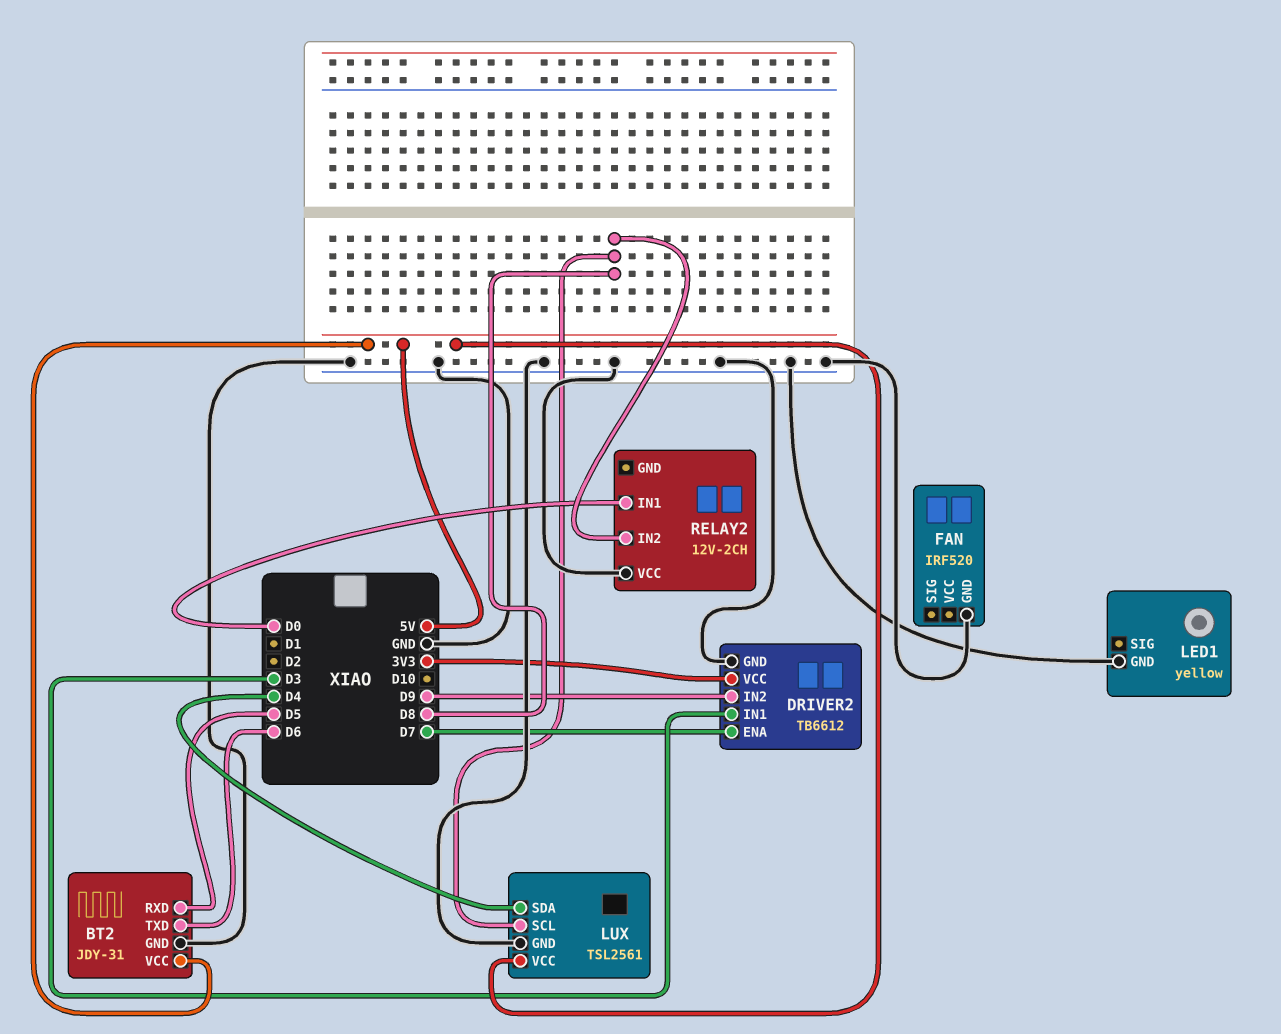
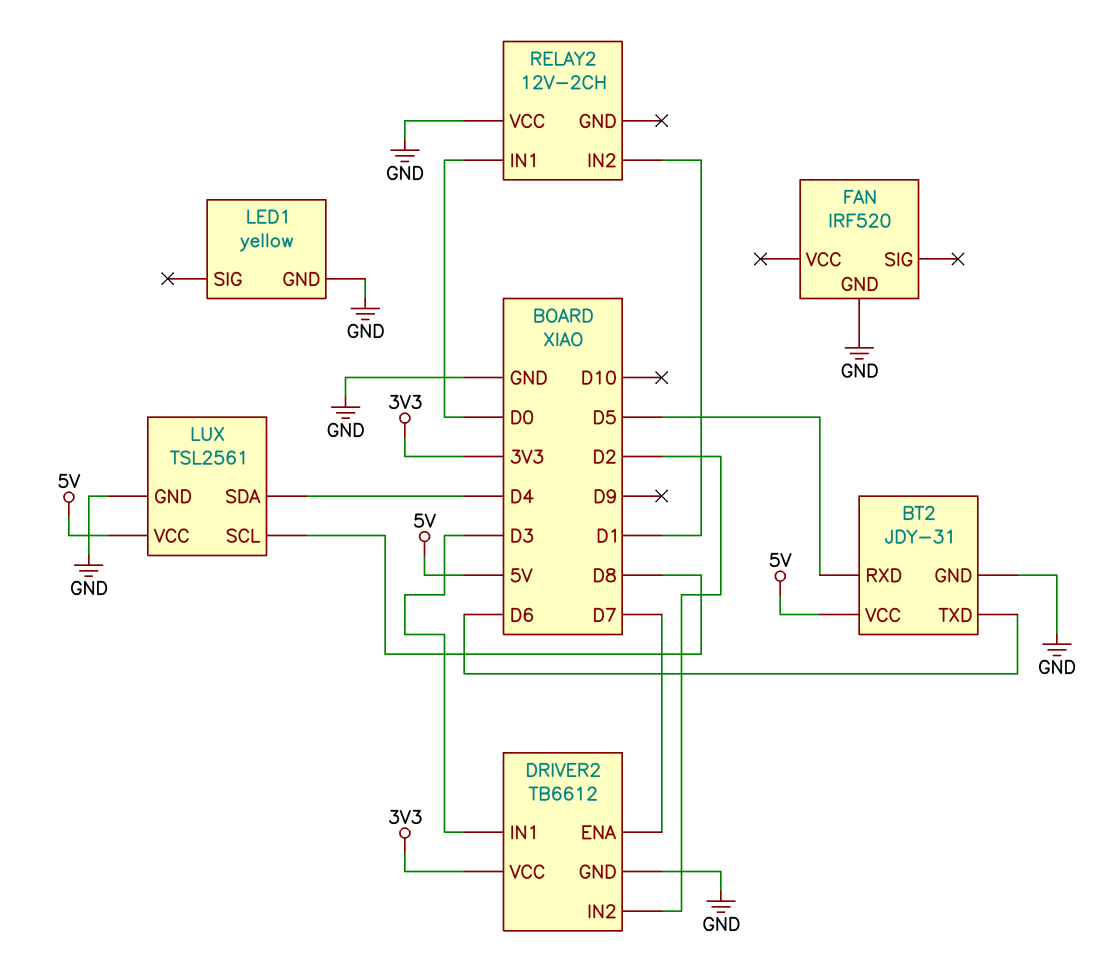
DRIVER2 pin IN2: D9 -> D2
RELAY2 pin IN2: D8 -> D1

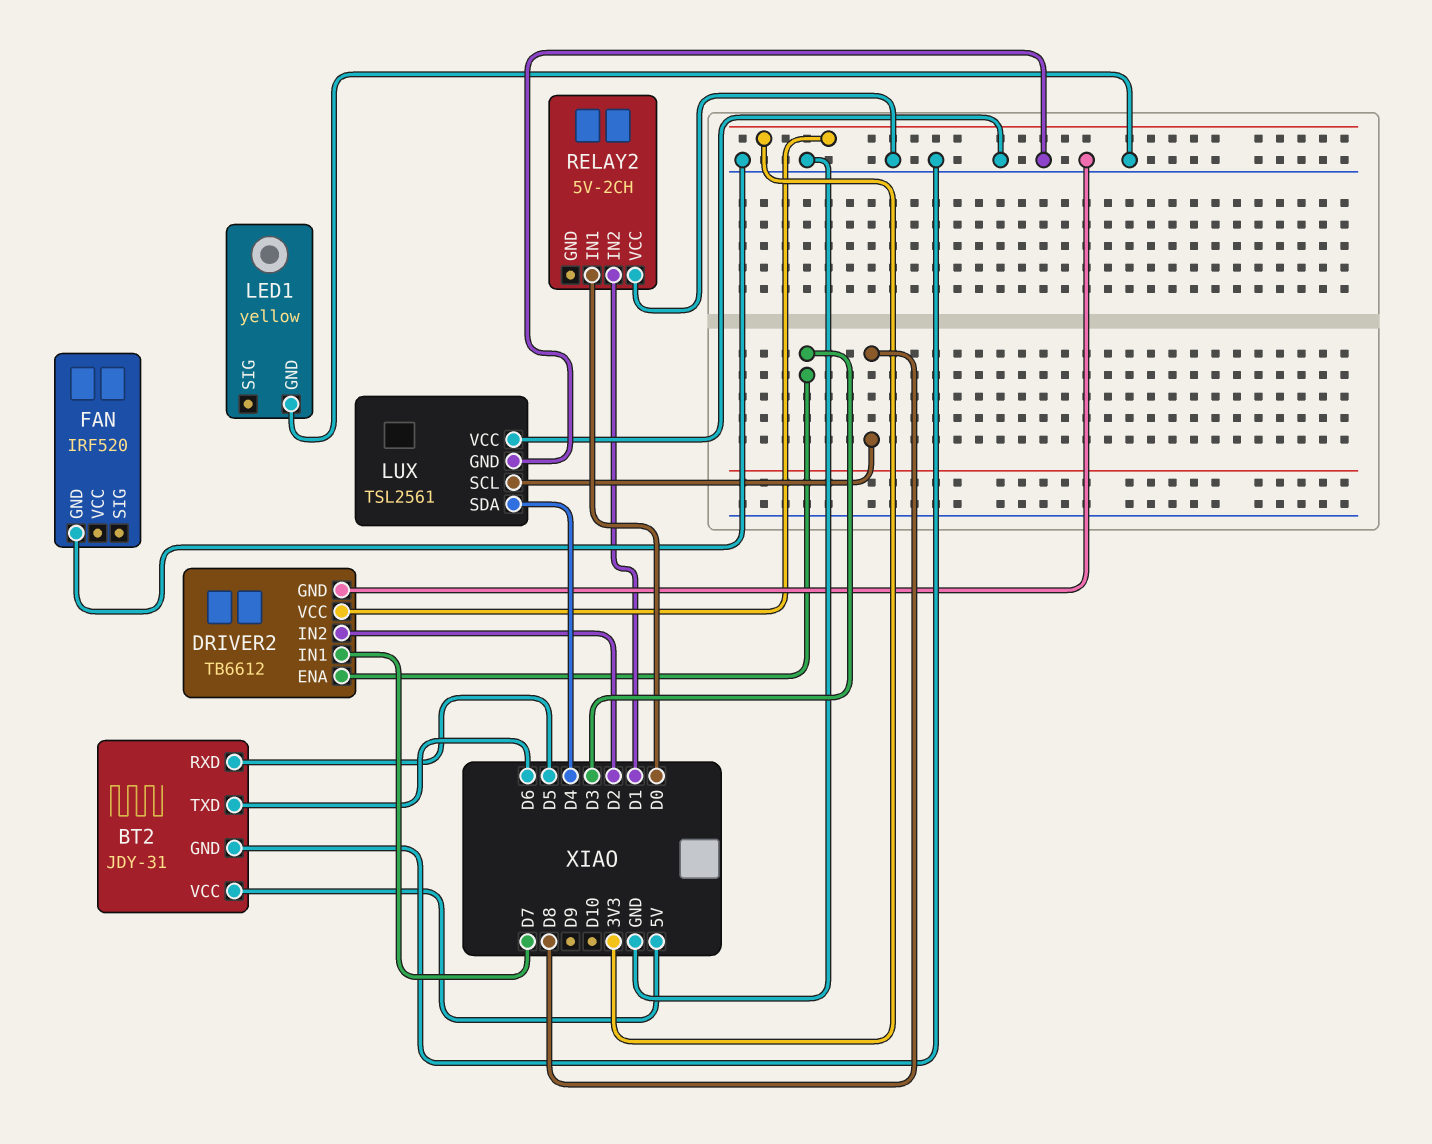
DRIVER2 pin ENA: D7 -> D3
DRIVER2 pin IN1: D3 -> D7
LUX pin VCC: 5V -> GND
RELAY2: 12V-2CH -> 5V-2CH

